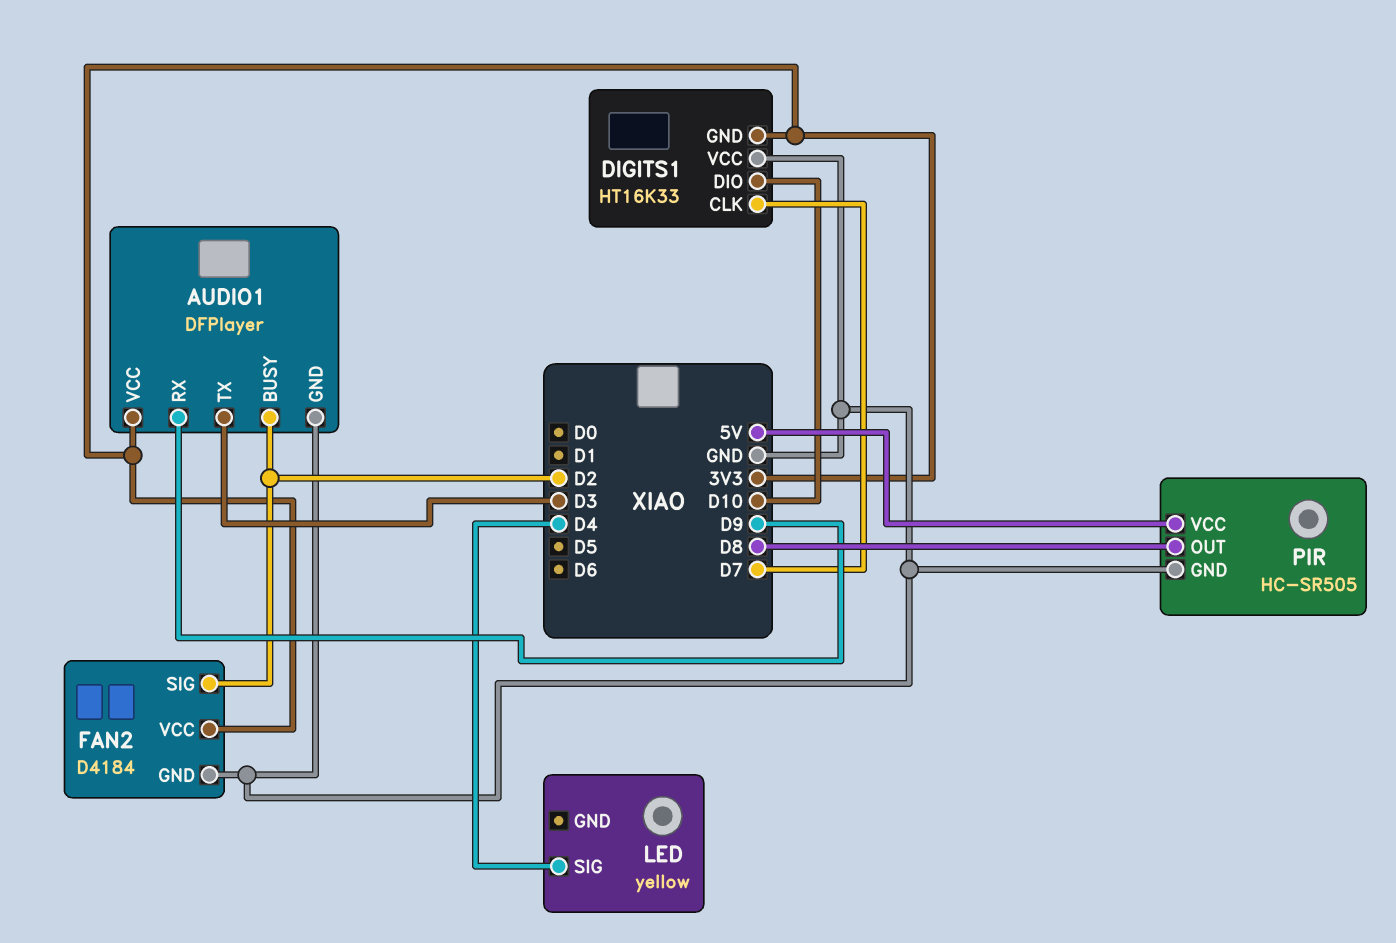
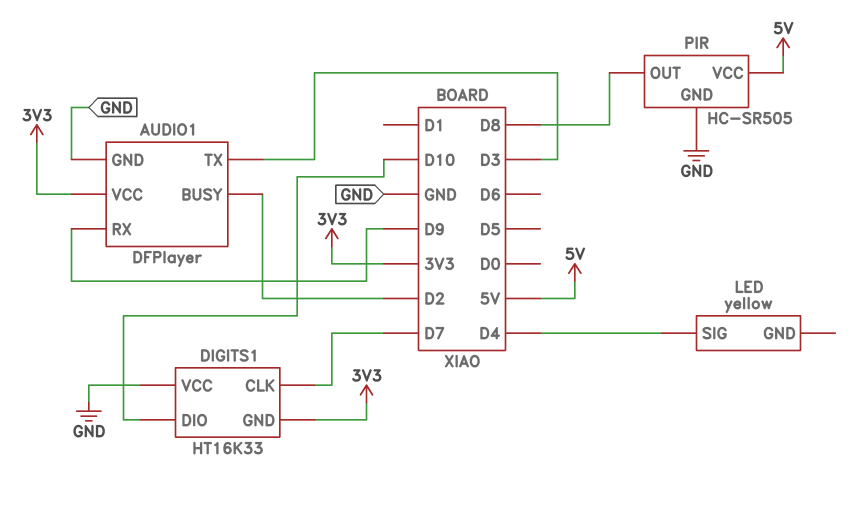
FAN2: D4184 -> none
FAN2 pin GND: GND -> none
FAN2 pin SIG: D2 -> none
FAN2 pin VCC: 3V3 -> none

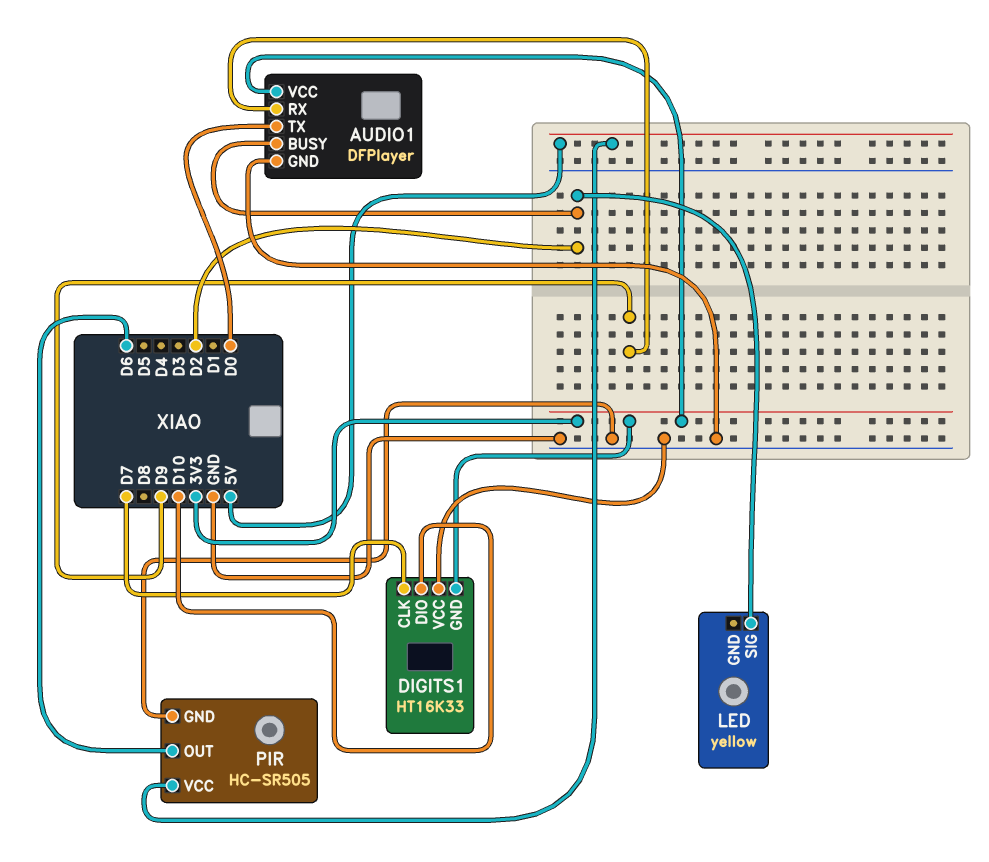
AUDIO1 pin TX: D3 -> D0
LED pin SIG: D4 -> D2
PIR pin OUT: D8 -> D6

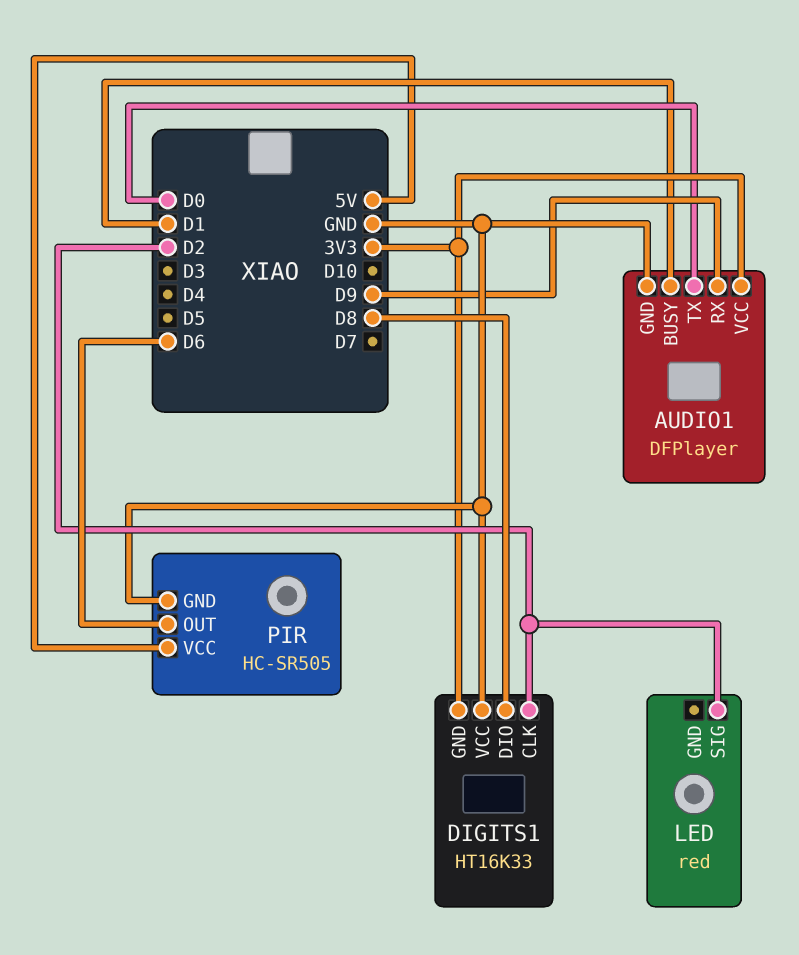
AUDIO1 pin BUSY: D2 -> D1
DIGITS1 pin CLK: D7 -> D2
DIGITS1 pin DIO: D10 -> D8
LED: yellow -> red

